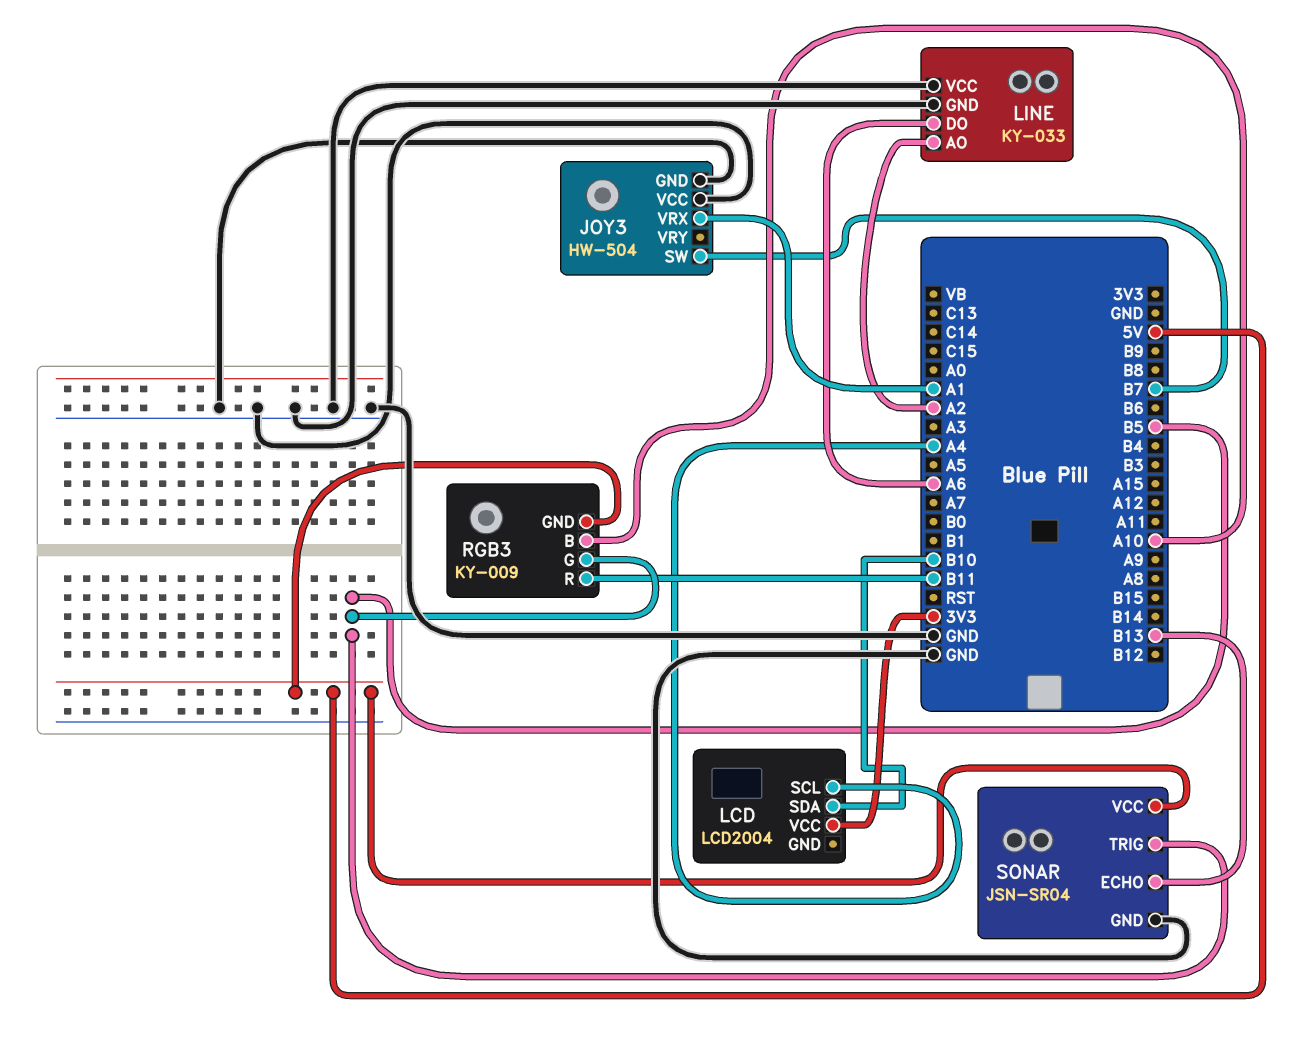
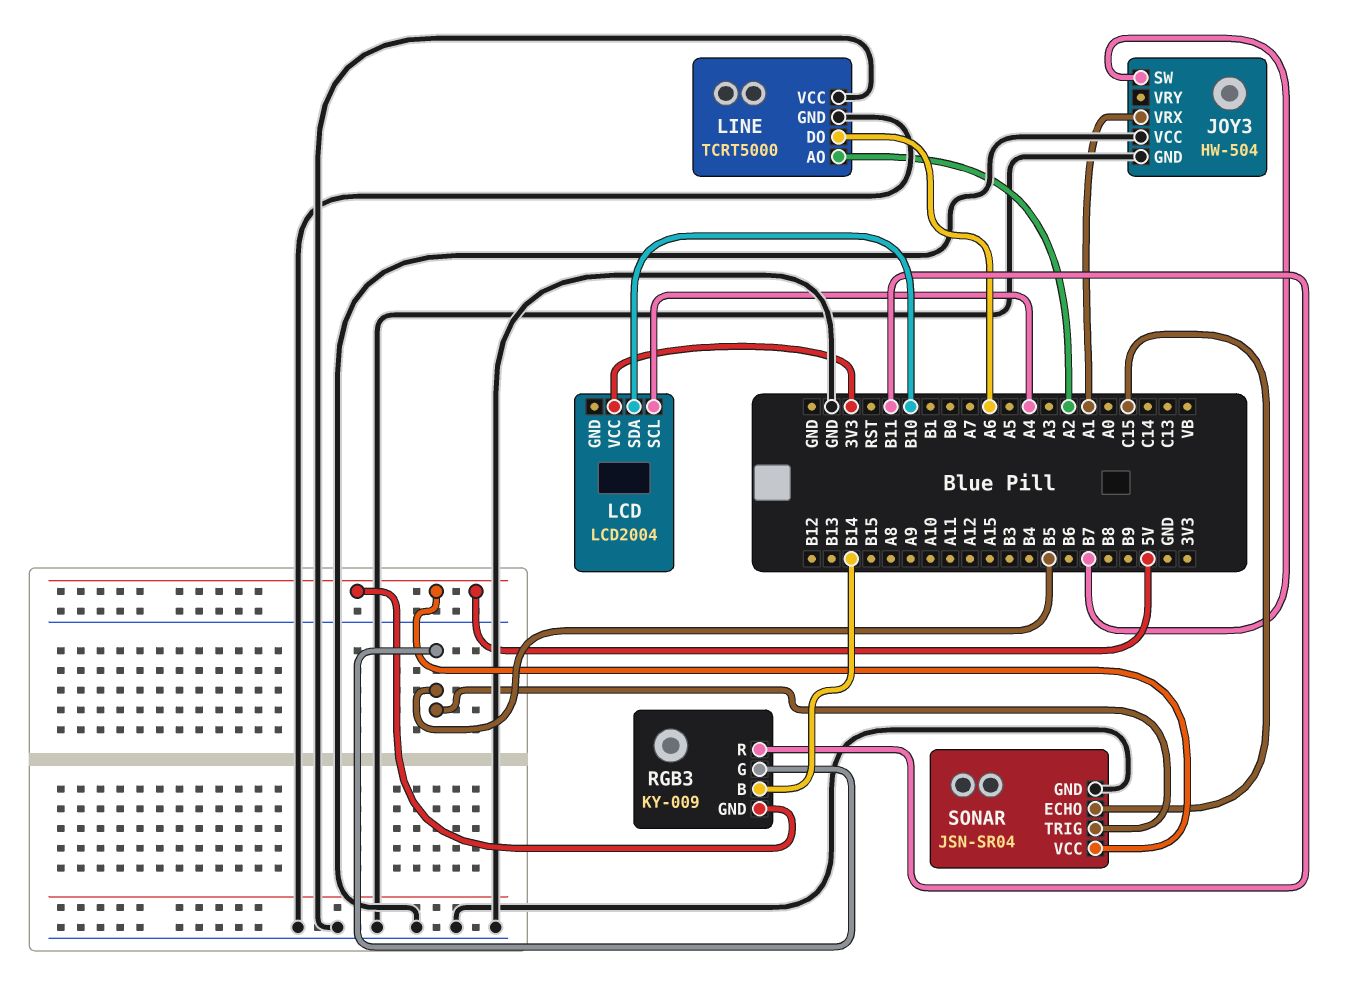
LINE: KY-033 -> TCRT5000
RGB3 pin B: A10 -> B14
SONAR pin ECHO: B13 -> C15

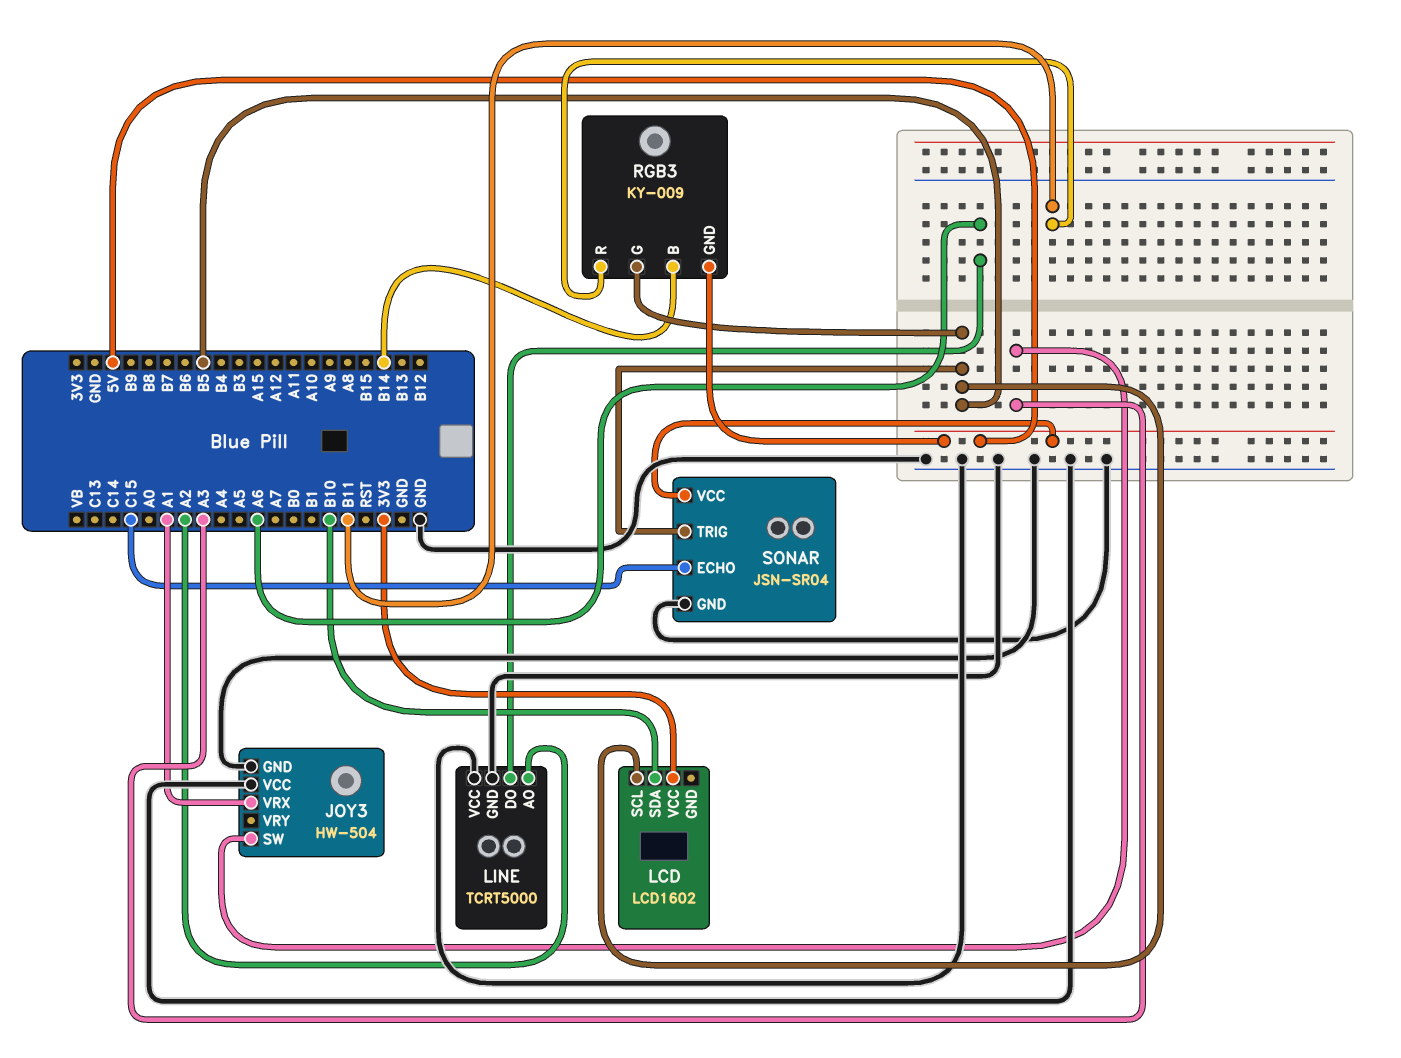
JOY3 pin SW: B7 -> A3
LCD: LCD2004 -> LCD1602
LCD pin SCL: A4 -> B5

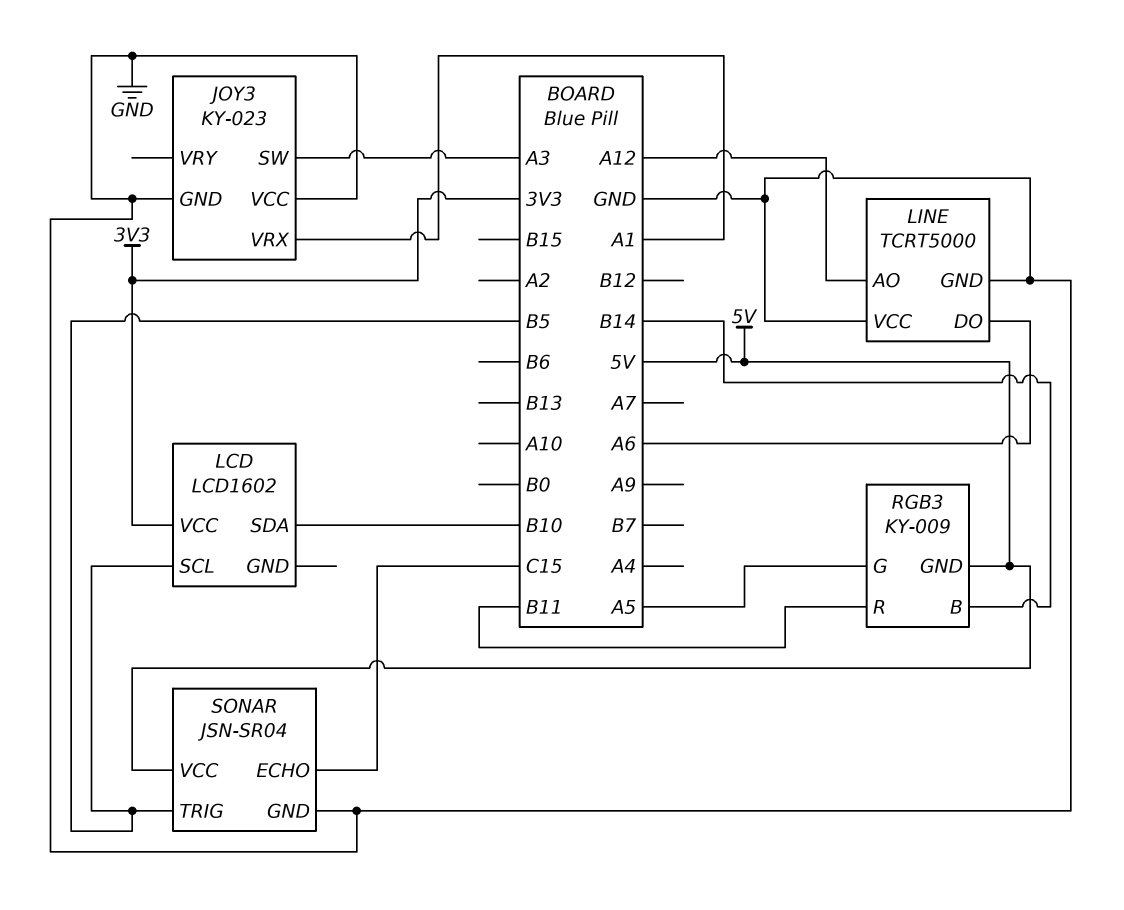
JOY3: HW-504 -> KY-023
LINE pin AO: A2 -> A12
RGB3 pin G: B5 -> A5

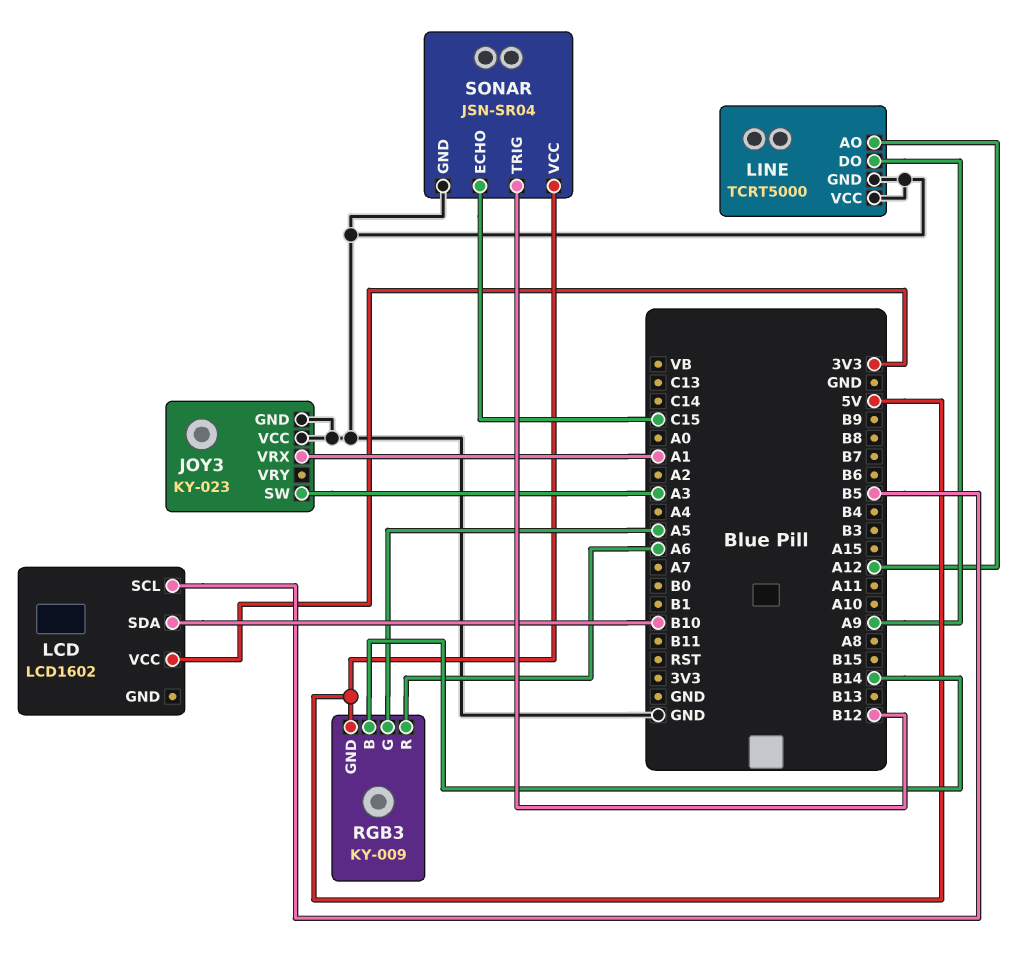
LINE pin DO: A6 -> A9
RGB3 pin R: B11 -> A6
SONAR pin TRIG: B5 -> B12

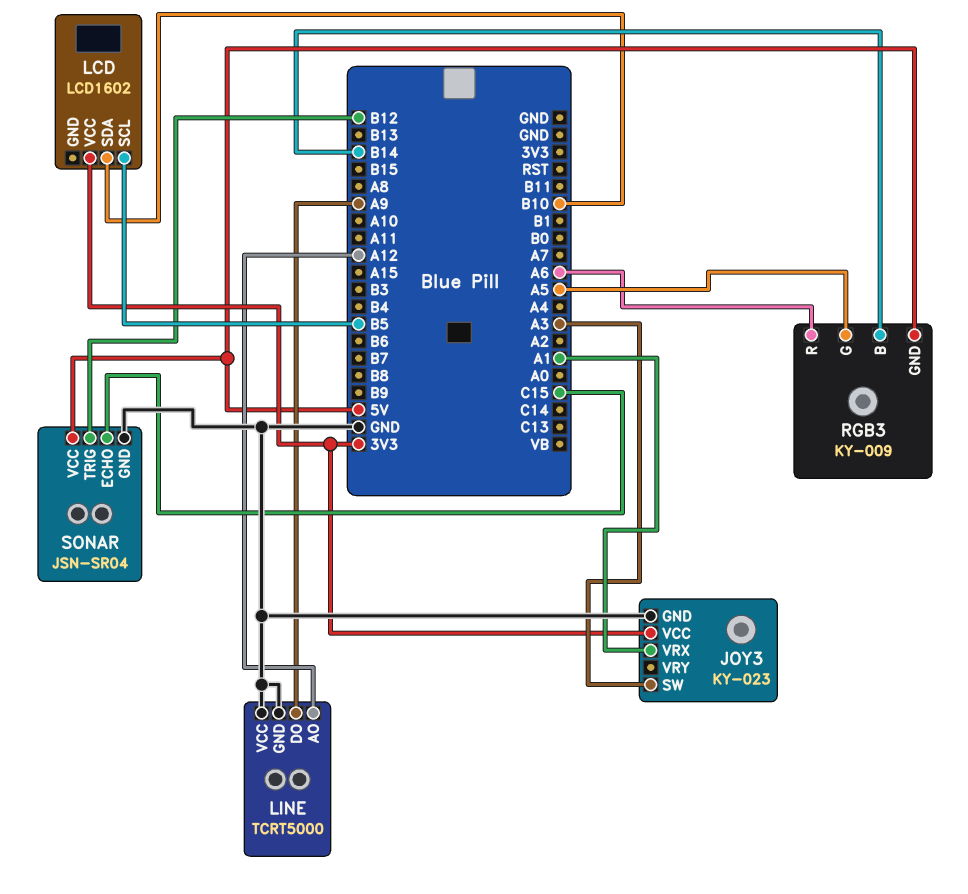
JOY3 pin VCC: GND -> 3V3

